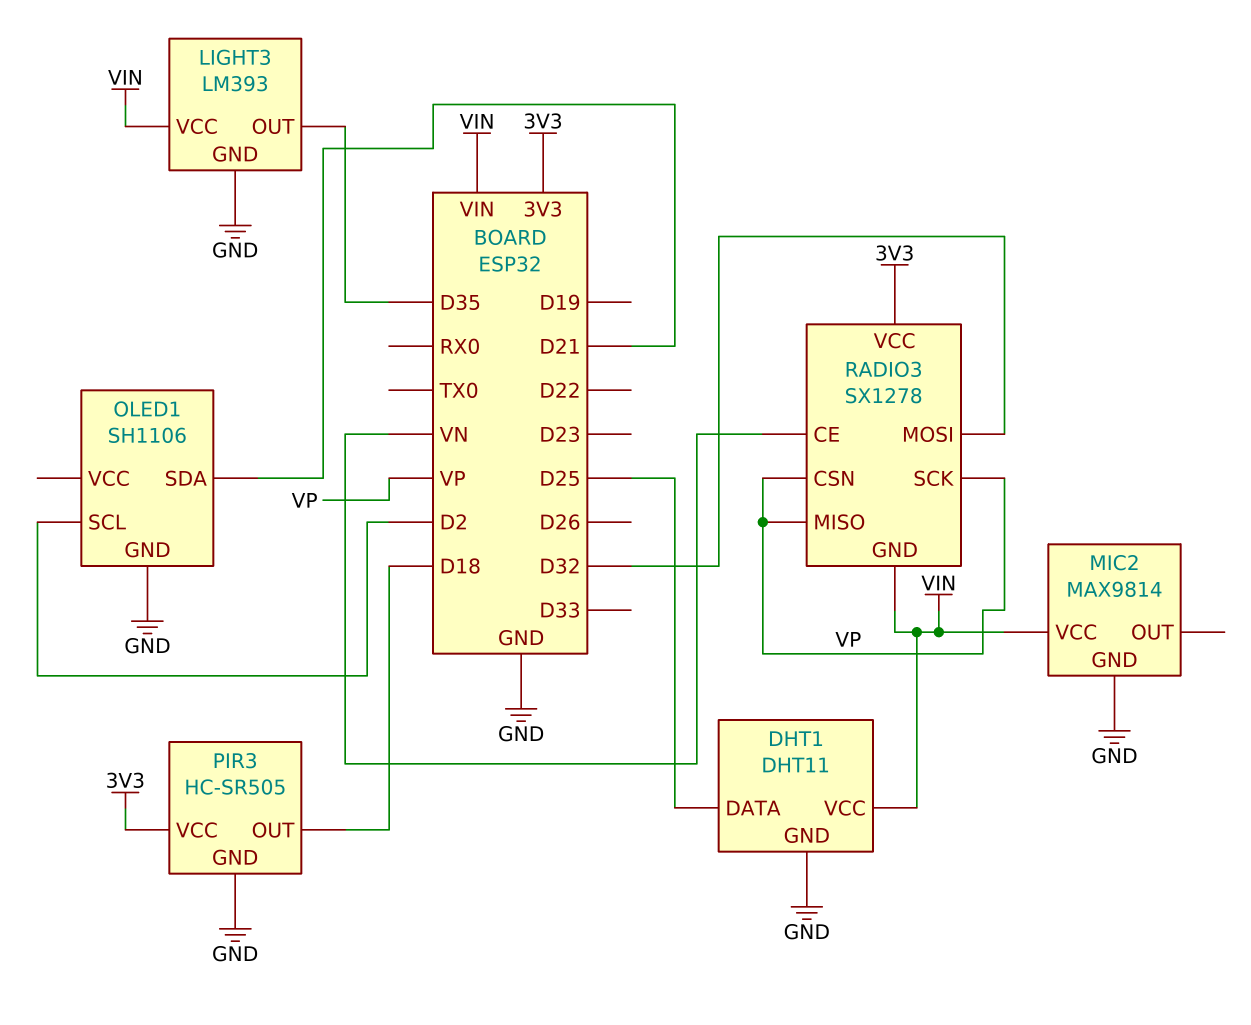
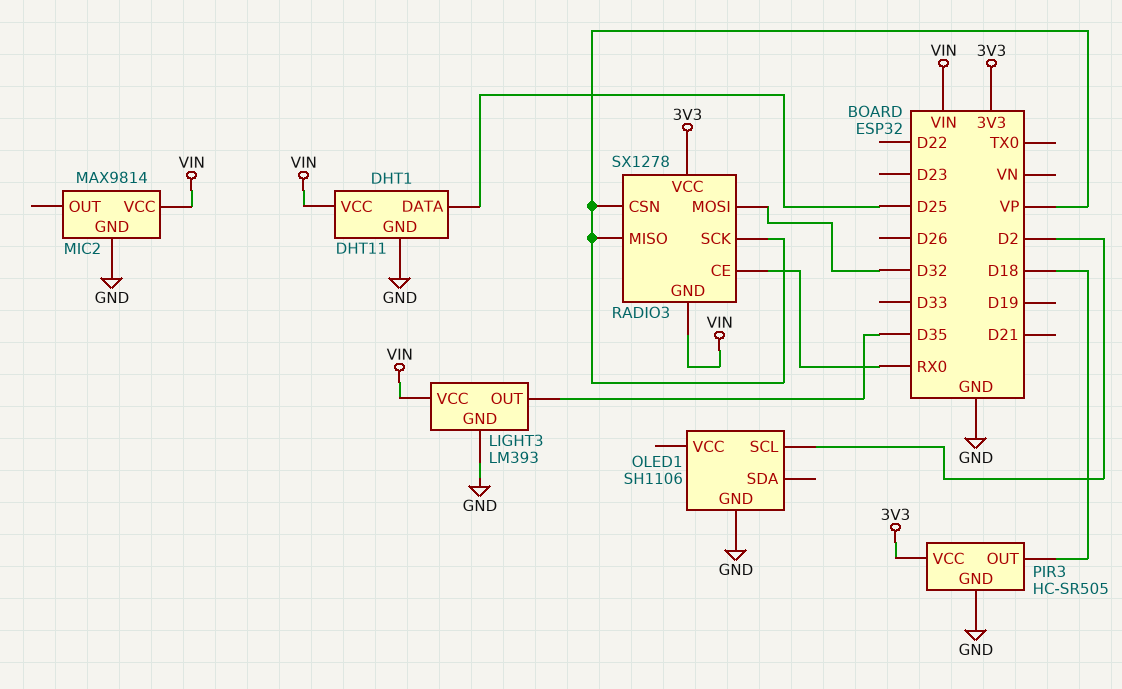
OLED1 pin SDA: D21 -> none
RADIO3 pin CE: VN -> RX0

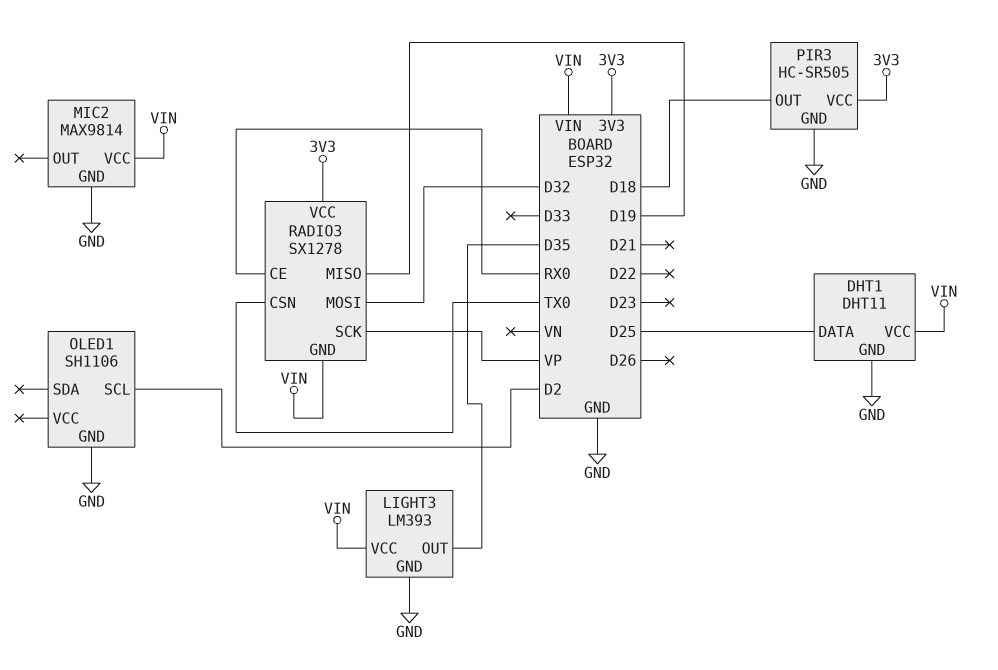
RADIO3 pin CSN: VP -> TX0
RADIO3 pin MISO: VP -> D19

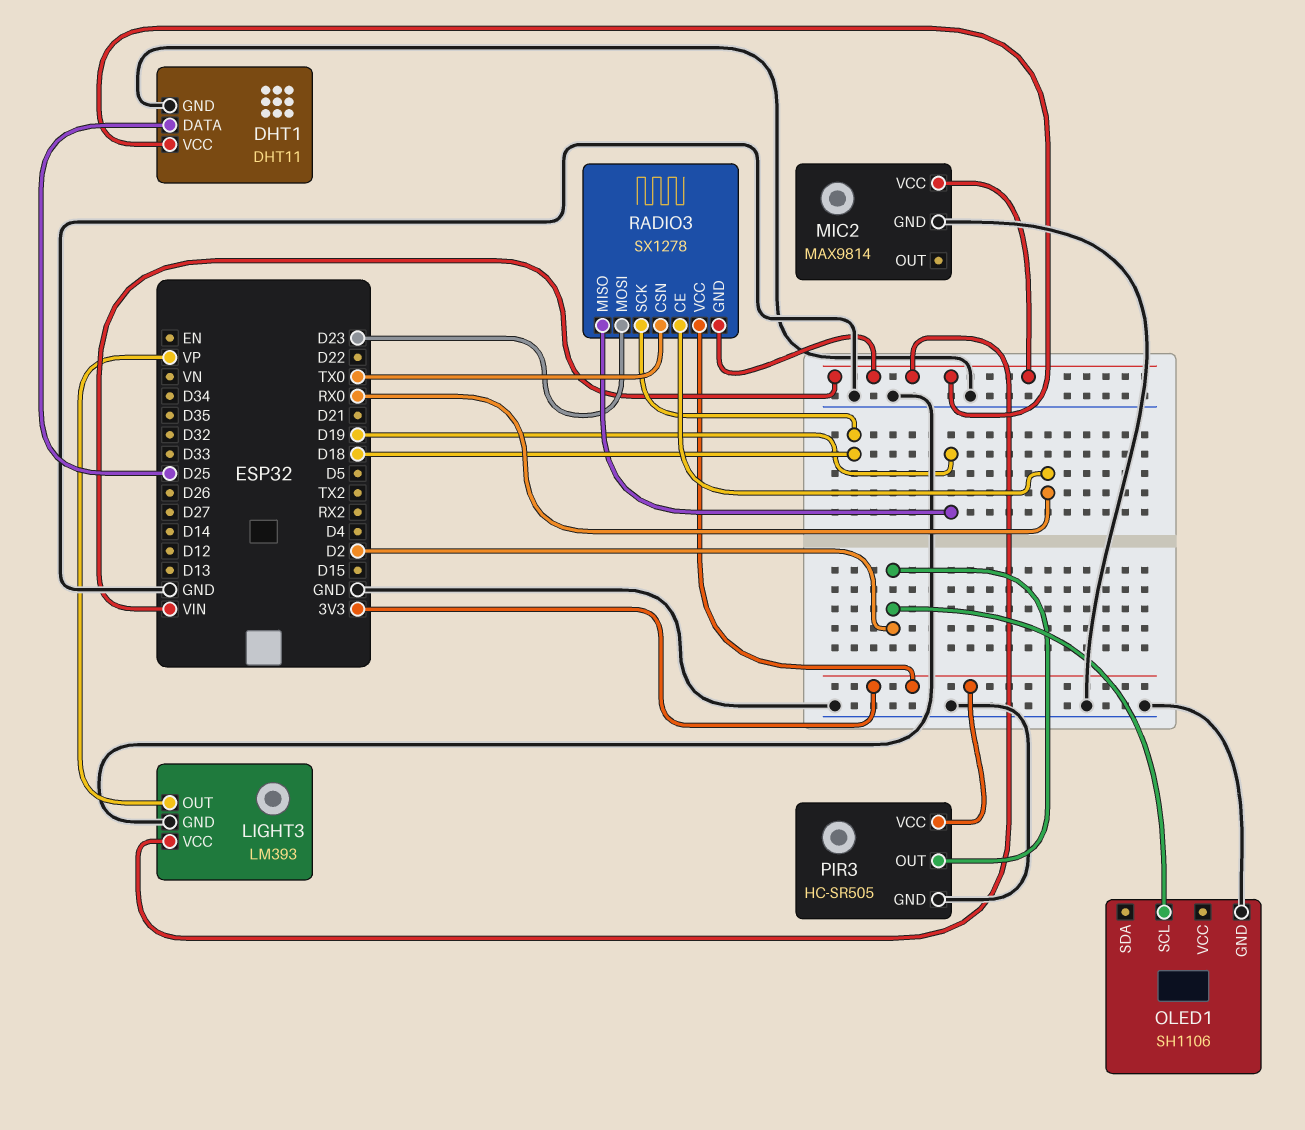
LIGHT3 pin OUT: D35 -> VP
PIR3 pin OUT: D18 -> D2
RADIO3 pin MOSI: D32 -> D23
RADIO3 pin SCK: VP -> D18

